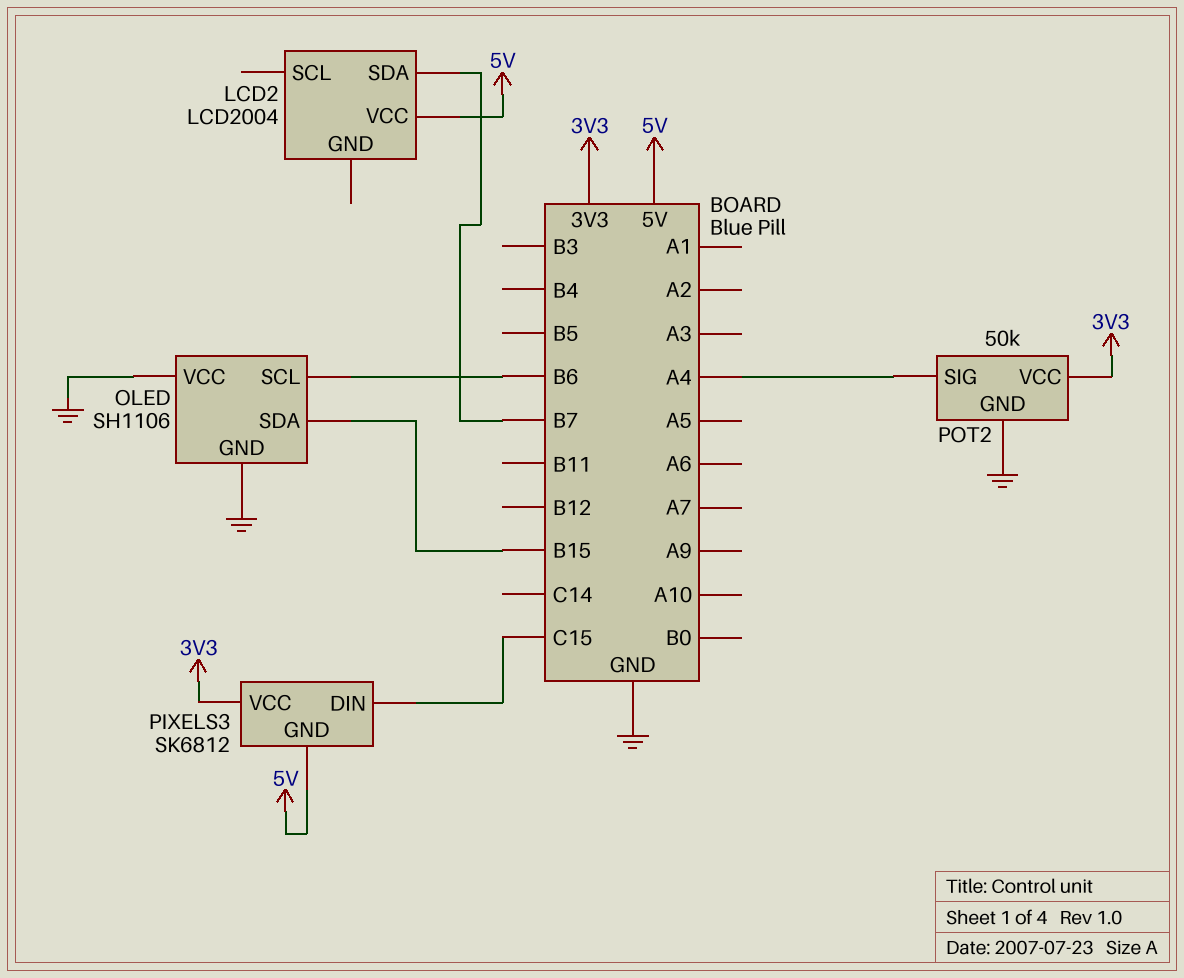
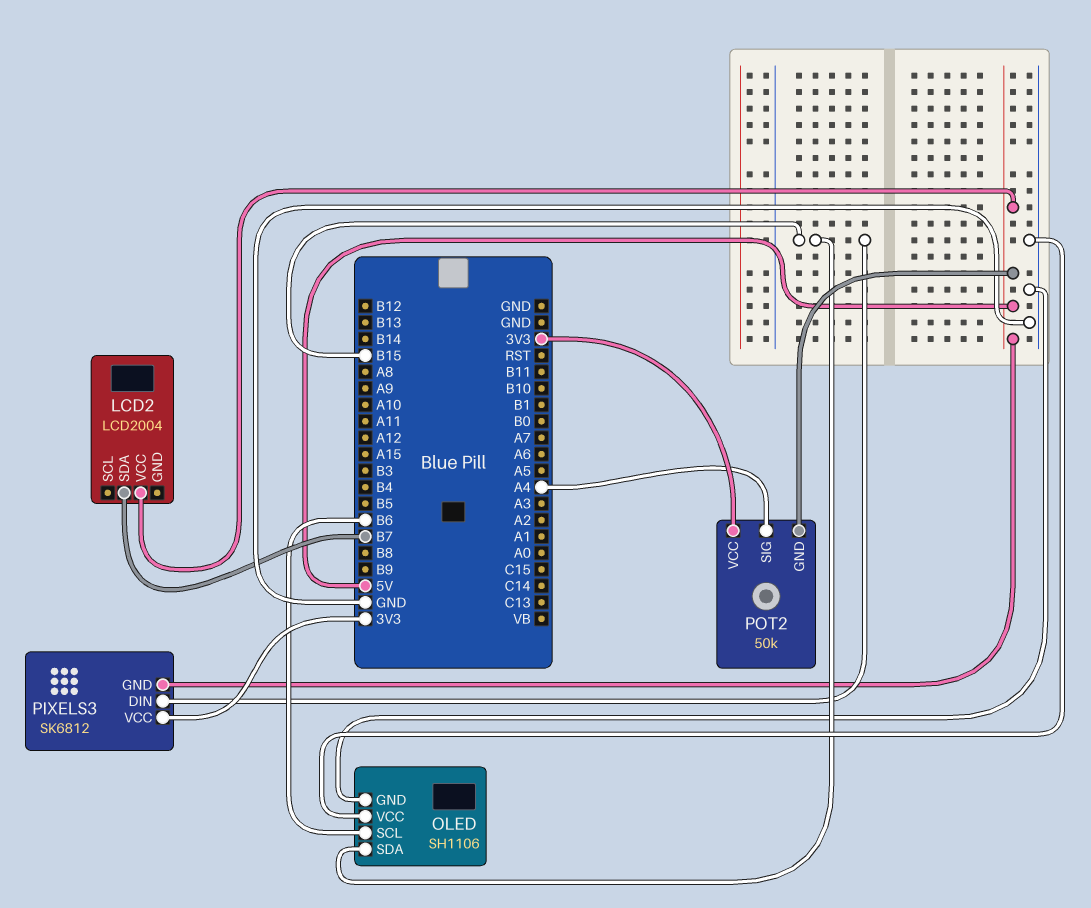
PIXELS3 pin DIN: C15 -> B15
POT2 pin GND: GND -> 5V

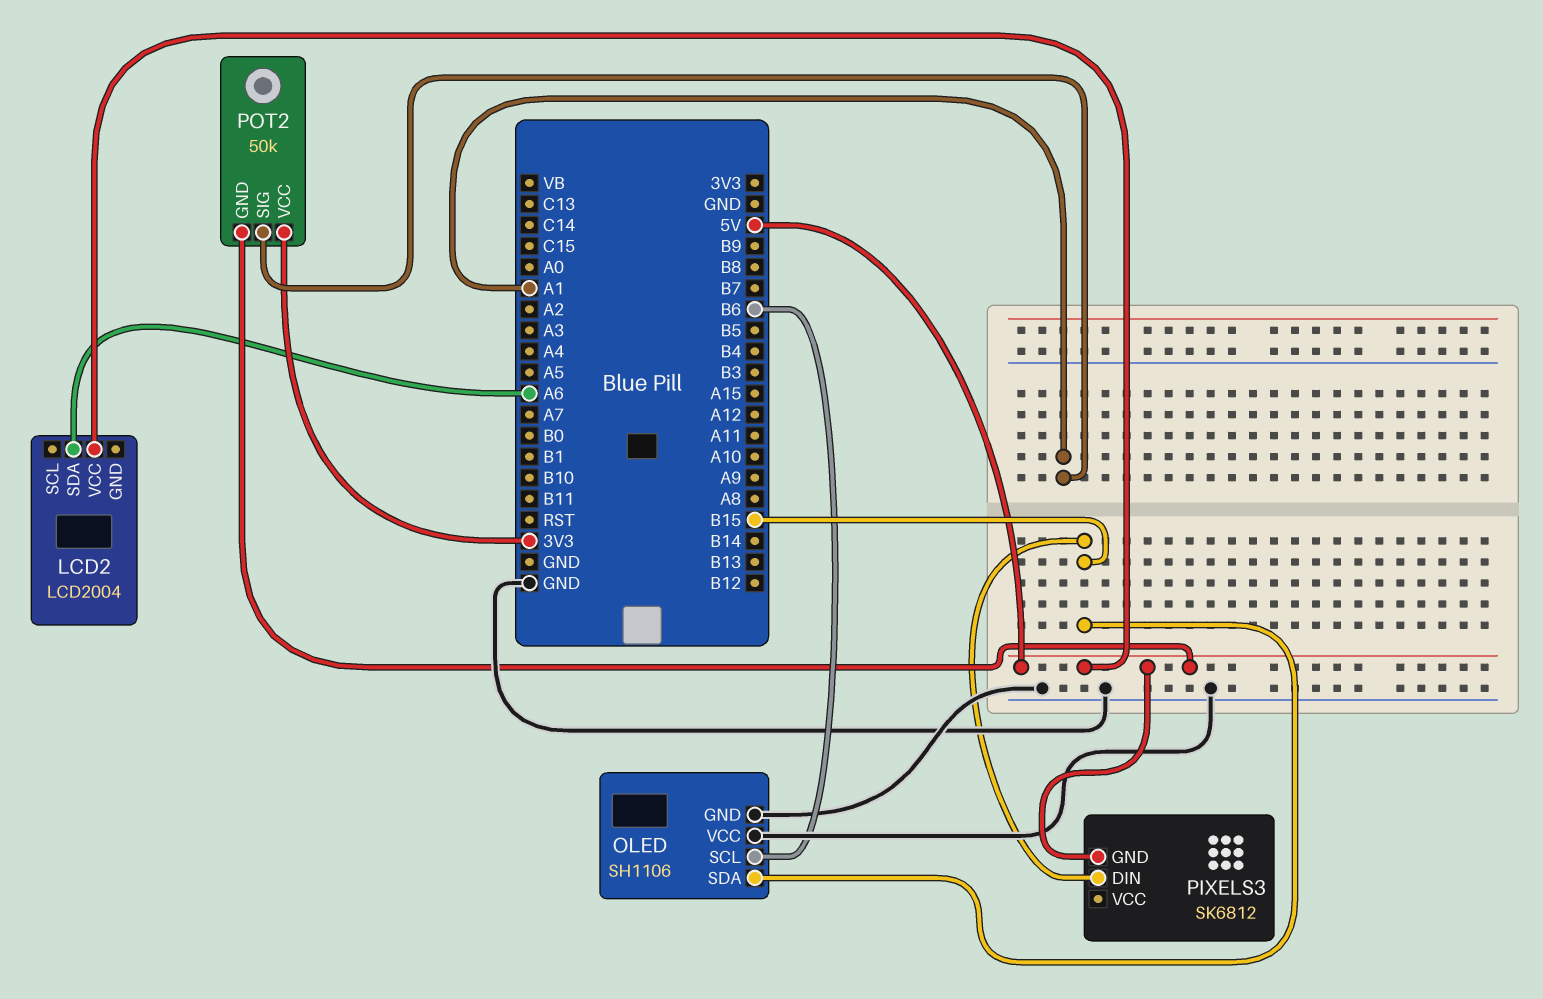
LCD2 pin SDA: B7 -> A6
PIXELS3 pin VCC: 3V3 -> none
POT2 pin SIG: A4 -> A1

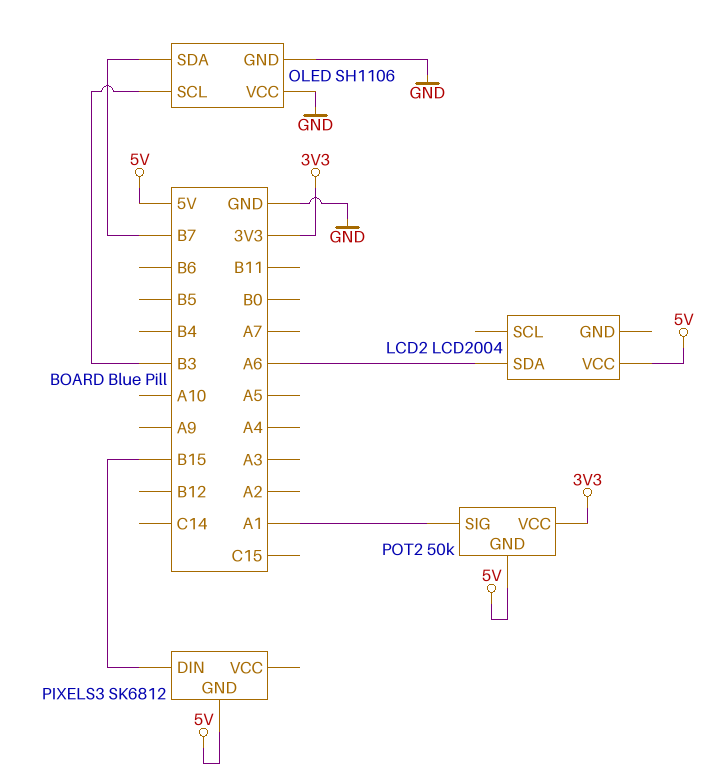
OLED pin SCL: B6 -> B3
OLED pin SDA: B15 -> B7

